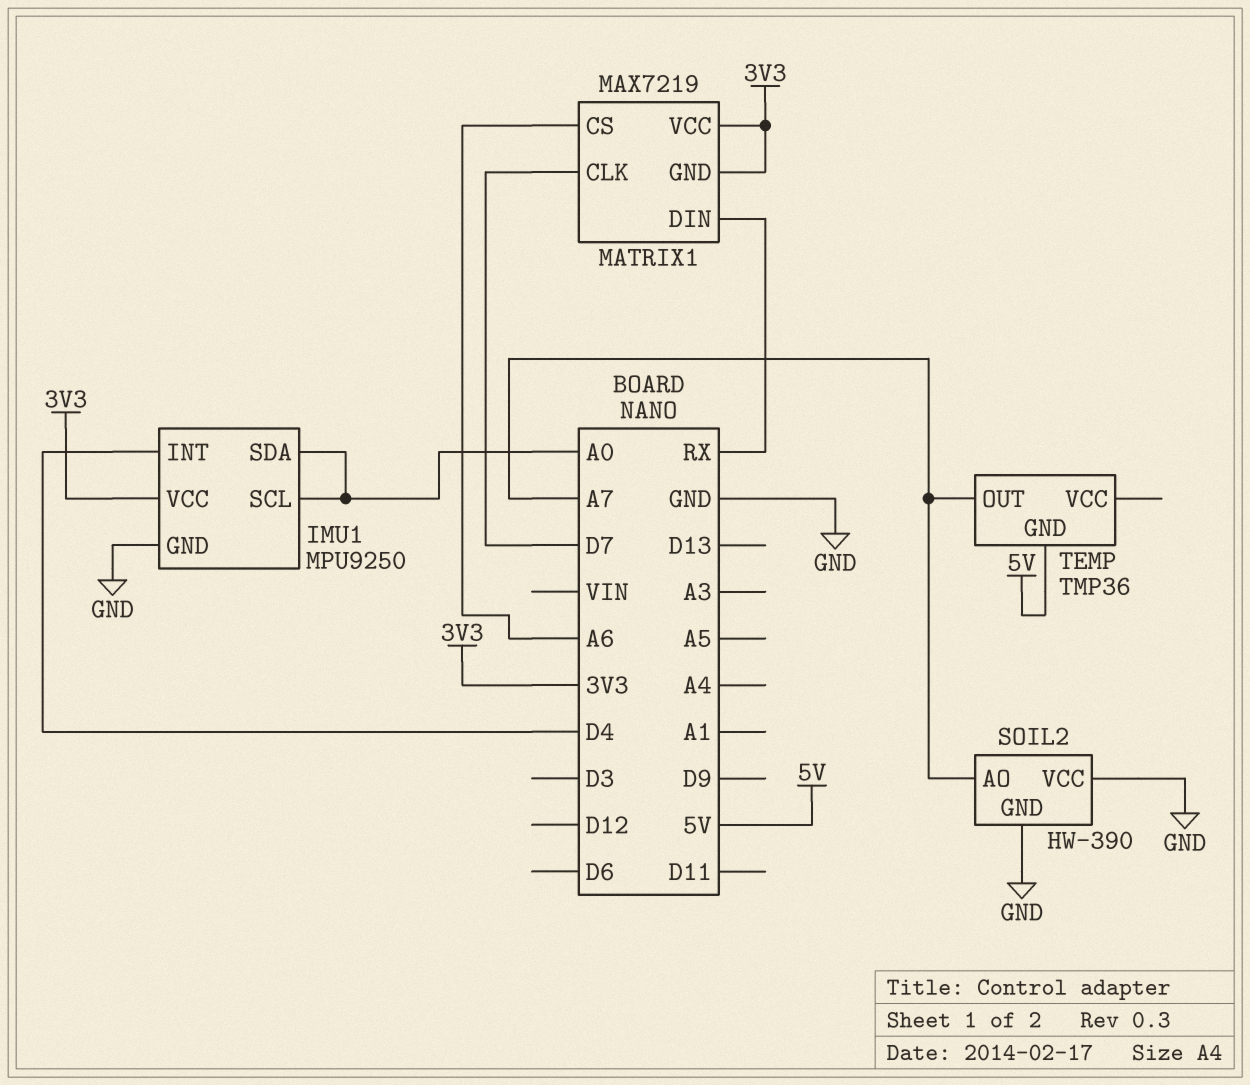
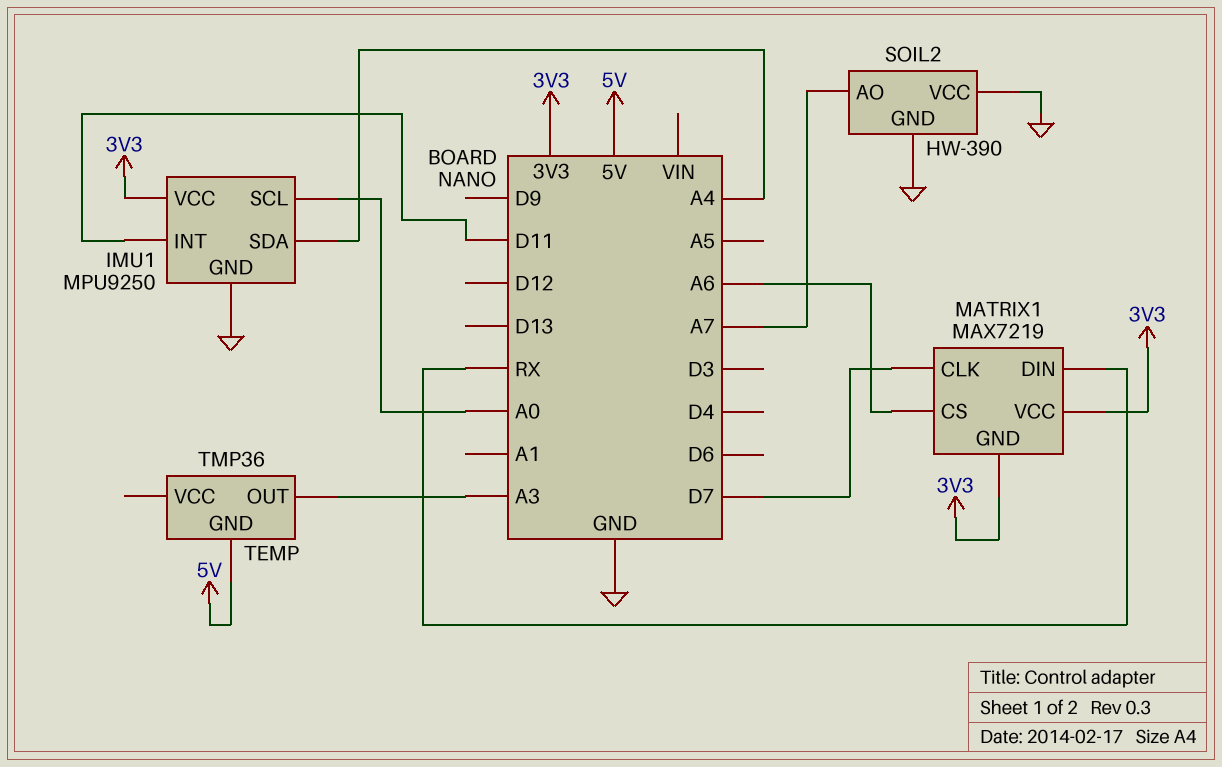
IMU1 pin INT: D4 -> D11
IMU1 pin SDA: A0 -> A4
TEMP pin OUT: A7 -> A3

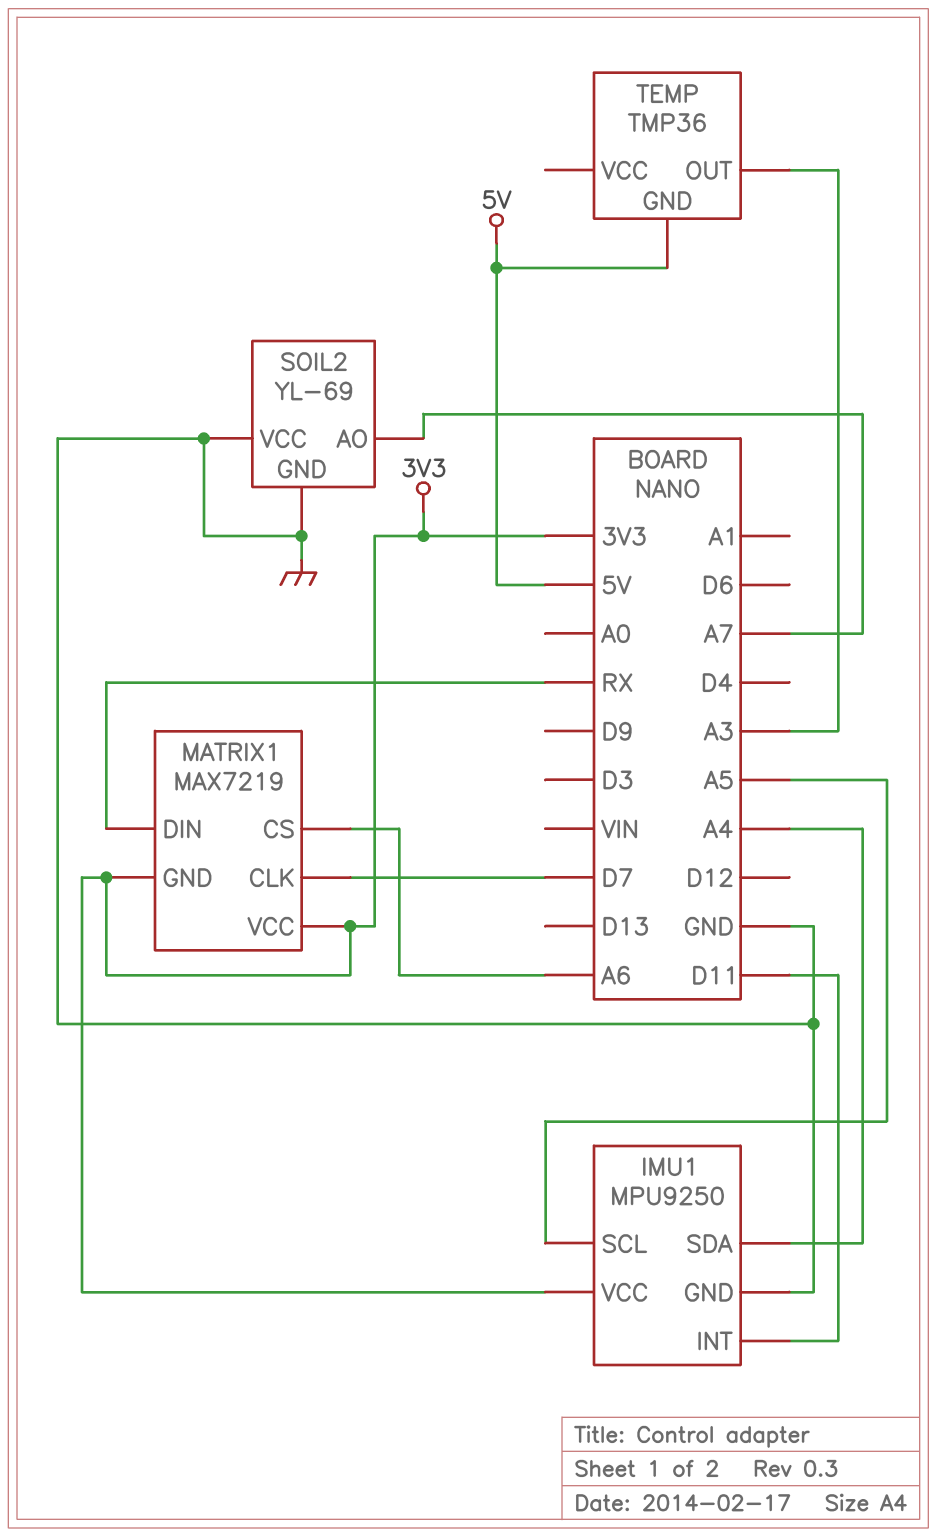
IMU1 pin SCL: A0 -> A5
SOIL2: HW-390 -> YL-69

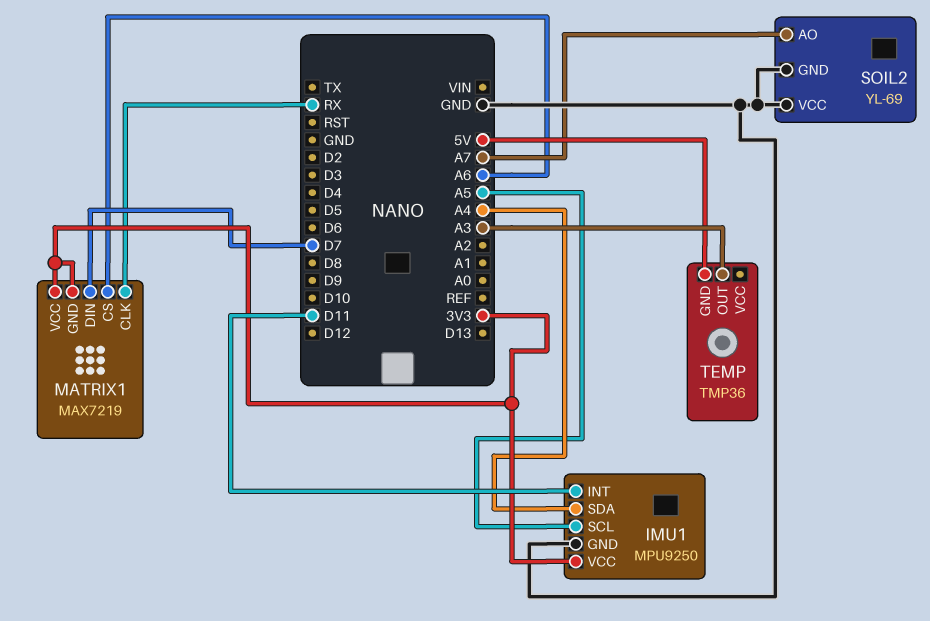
MATRIX1 pin CLK: D7 -> RX
MATRIX1 pin DIN: RX -> D7

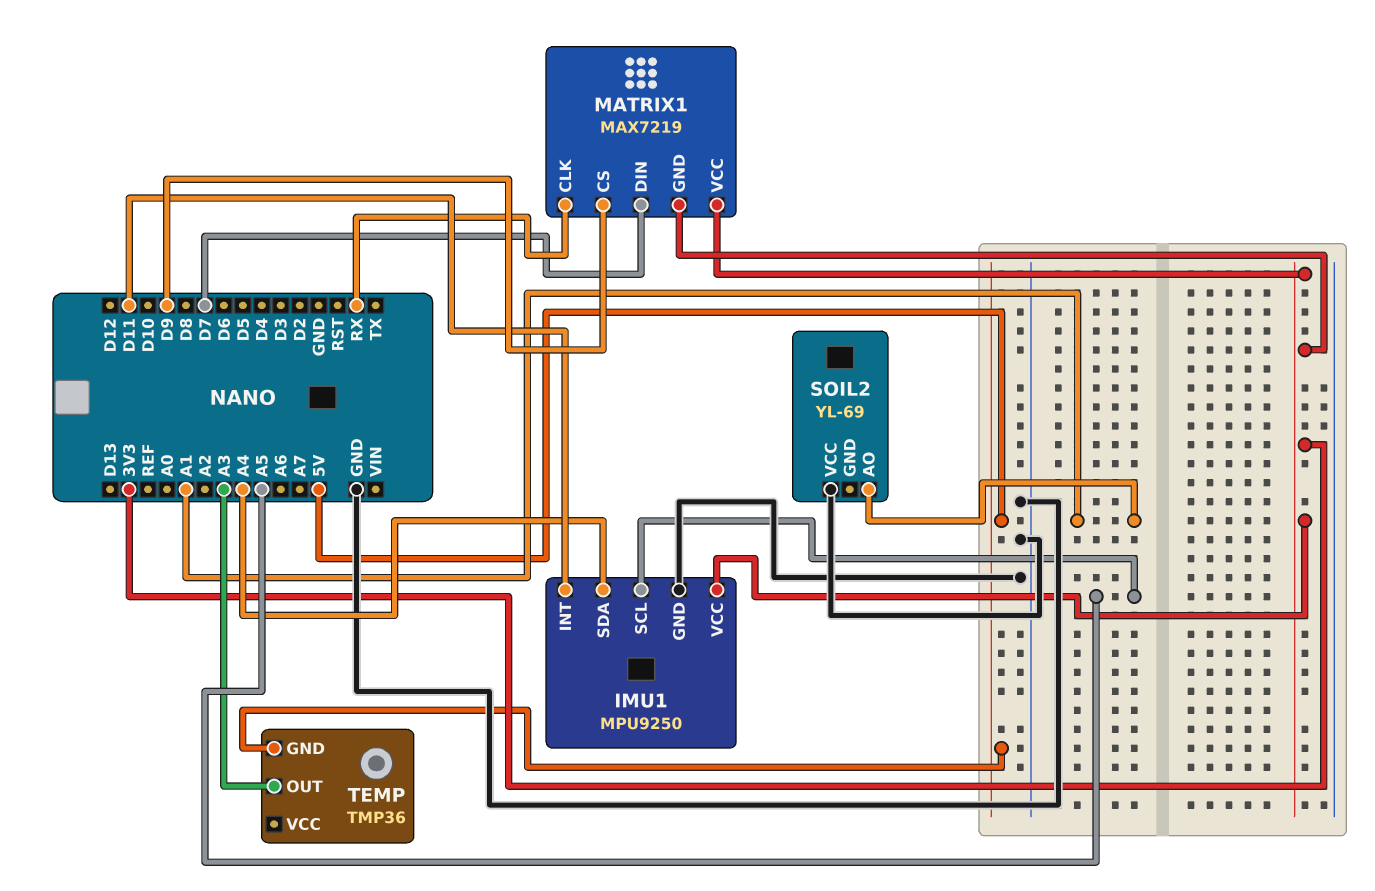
MATRIX1 pin CS: A6 -> D9
SOIL2 pin AO: A7 -> A1
SOIL2 pin GND: GND -> none

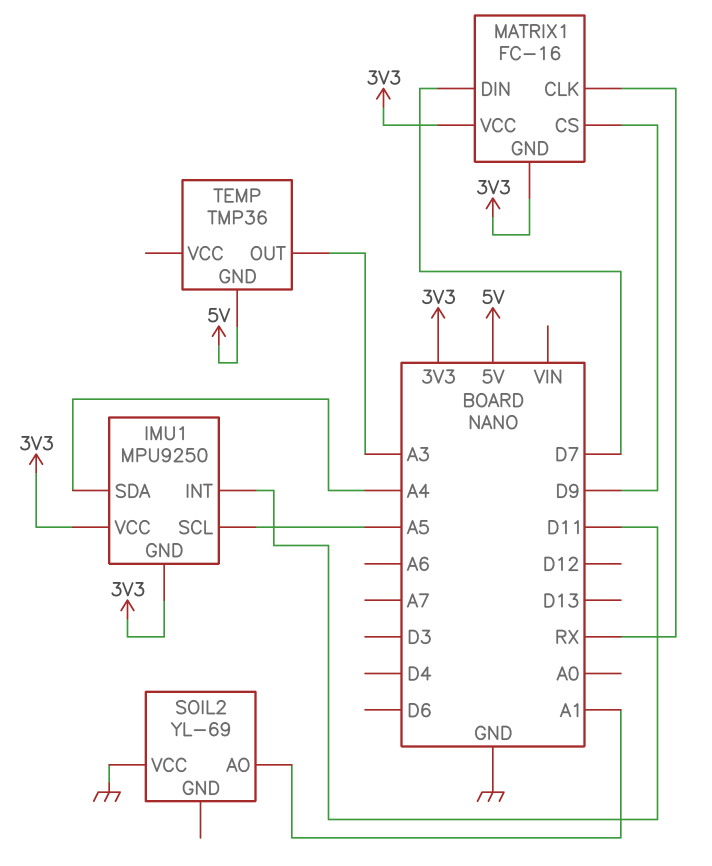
IMU1 pin GND: GND -> 3V3
MATRIX1: MAX7219 -> FC-16

